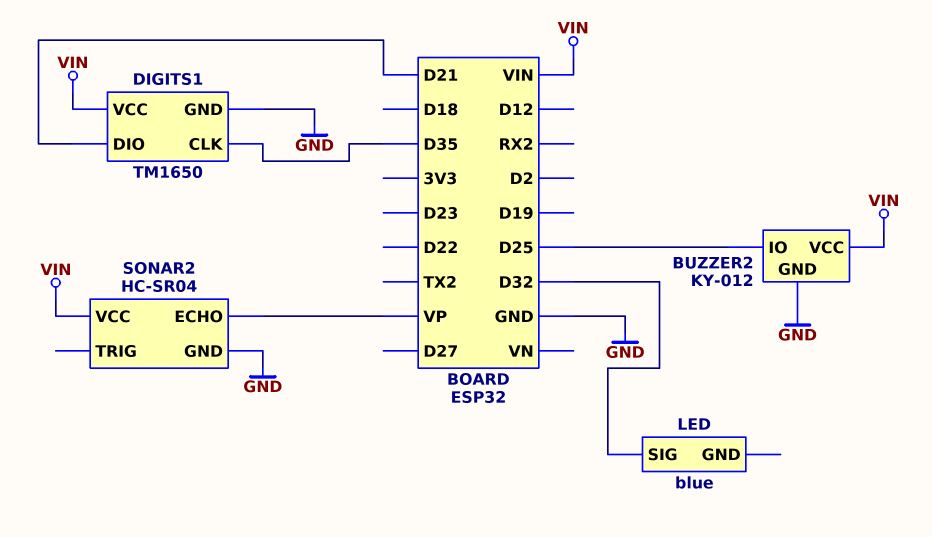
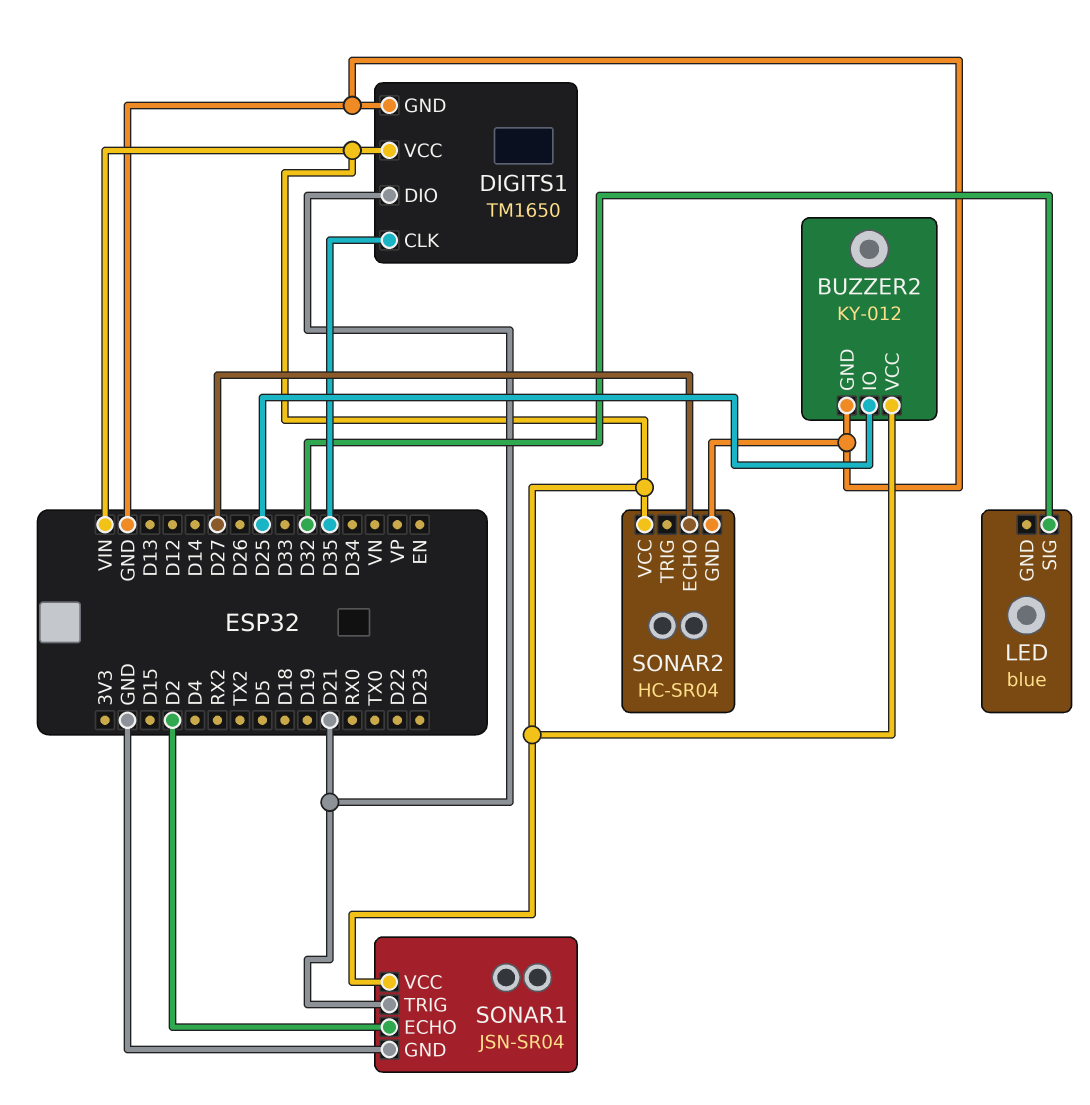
SONAR1: none -> JSN-SR04
SONAR1 pin ECHO: none -> D2
SONAR1 pin GND: none -> GND
SONAR1 pin TRIG: none -> D21
SONAR1 pin VCC: none -> VIN
SONAR2 pin ECHO: VP -> D27

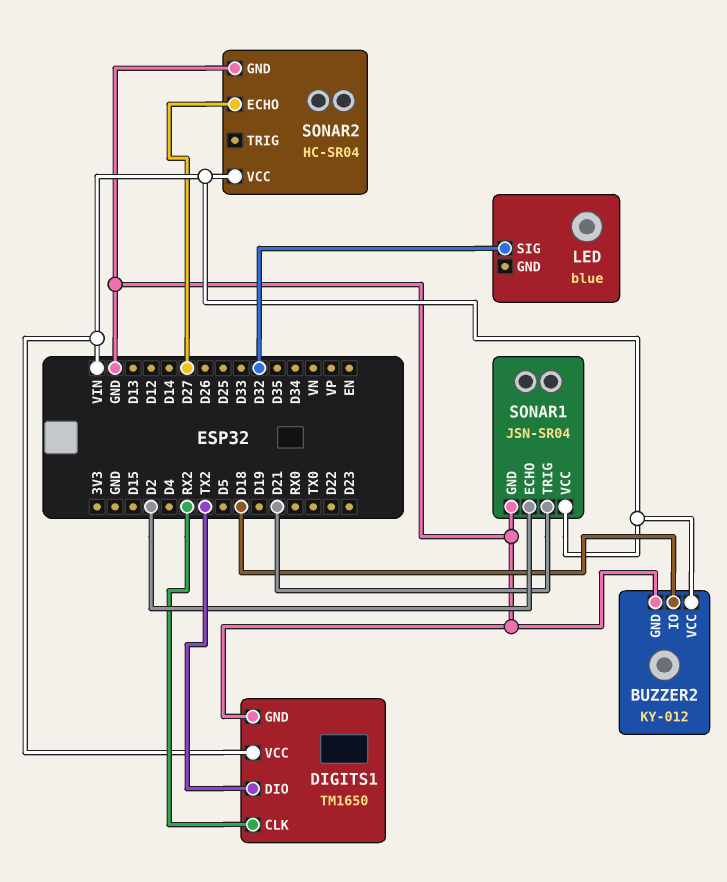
BUZZER2 pin IO: D25 -> D18
DIGITS1 pin CLK: D35 -> RX2
DIGITS1 pin DIO: D21 -> TX2

